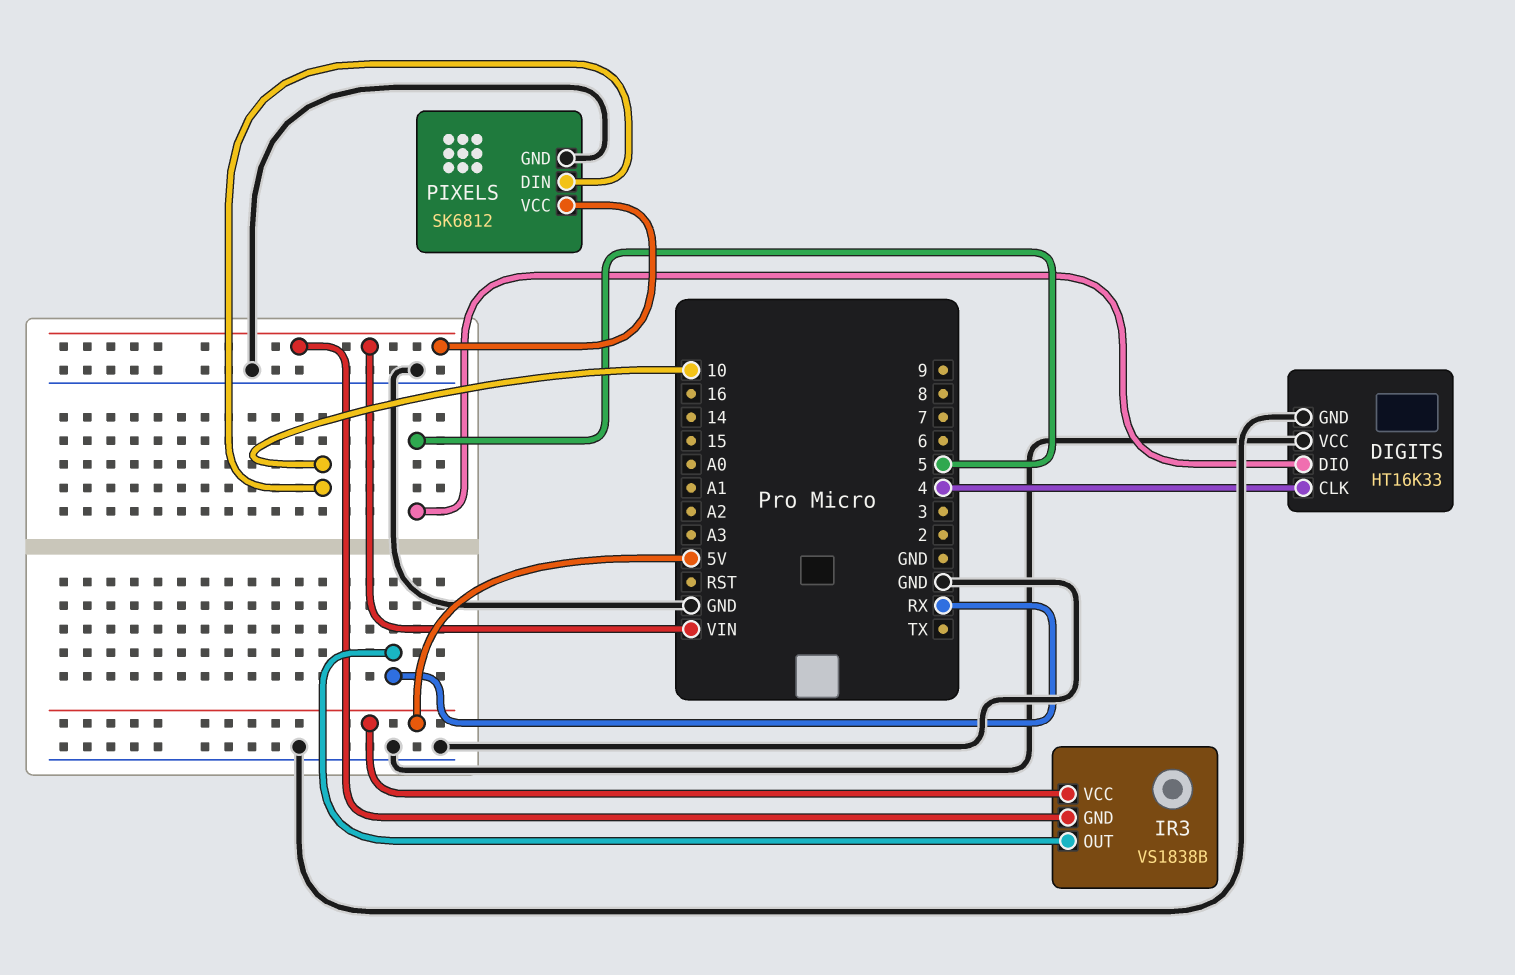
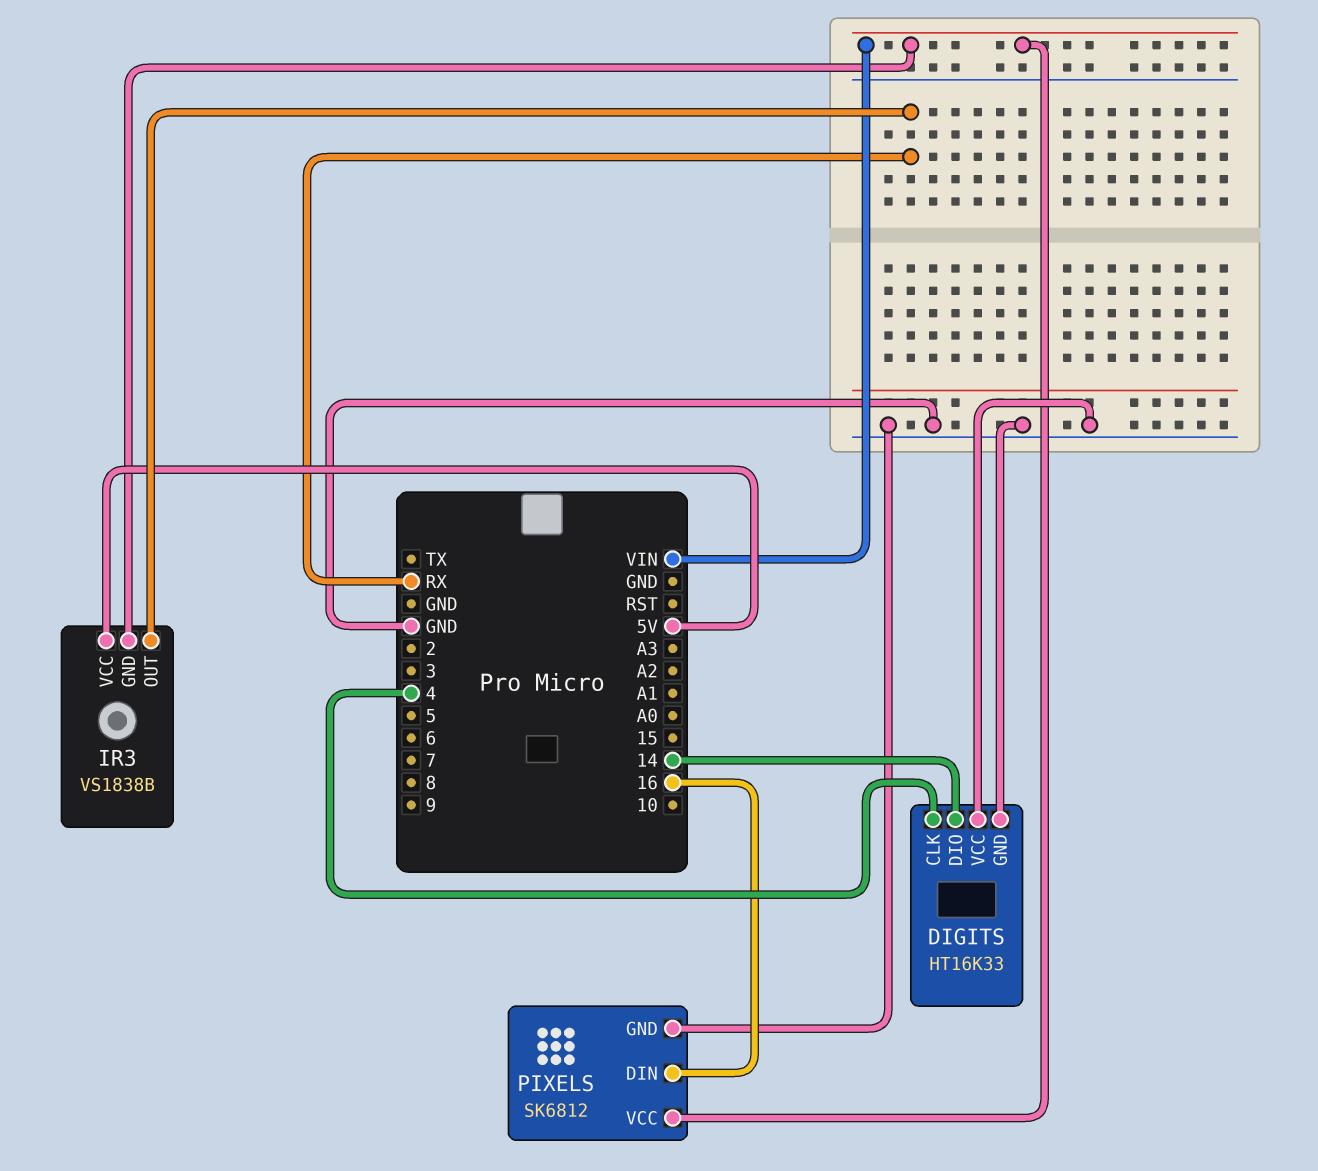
DIGITS pin DIO: 5 -> 14
PIXELS pin DIN: 10 -> 16

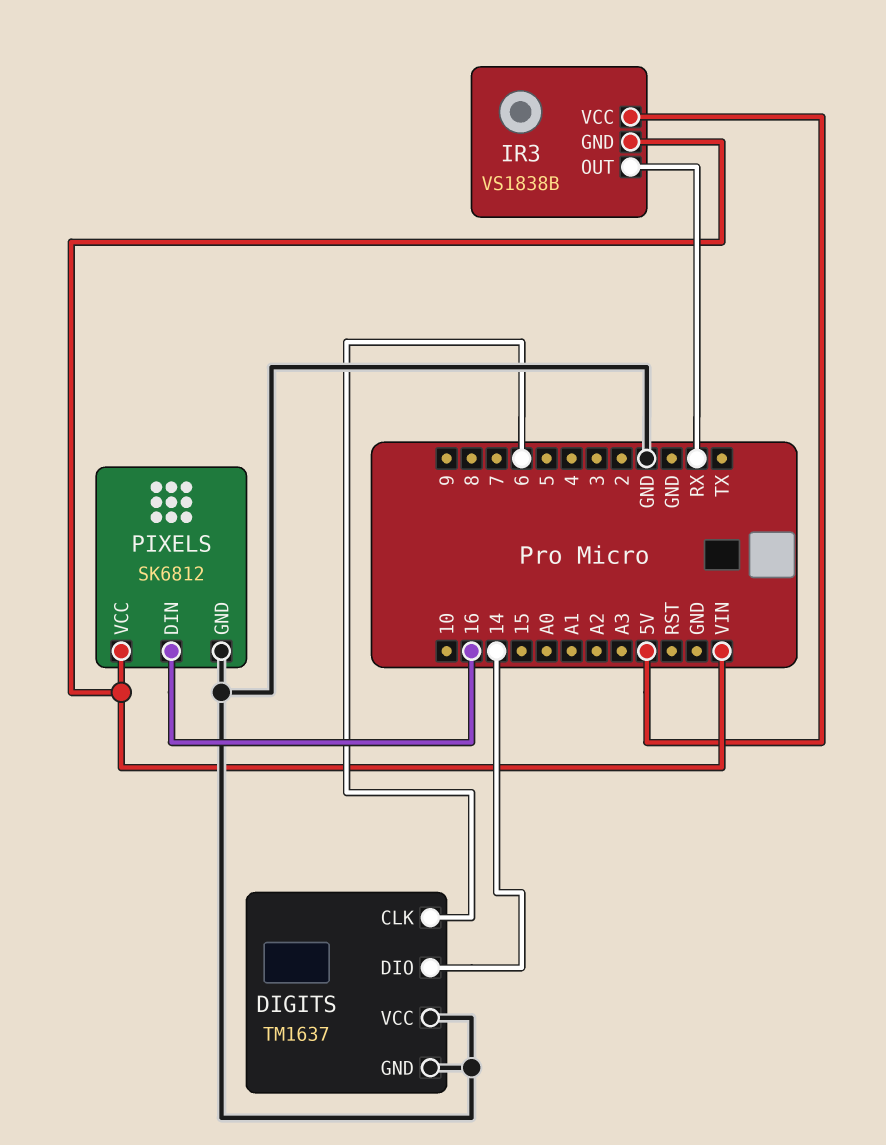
DIGITS: HT16K33 -> TM1637
DIGITS pin CLK: 4 -> 6

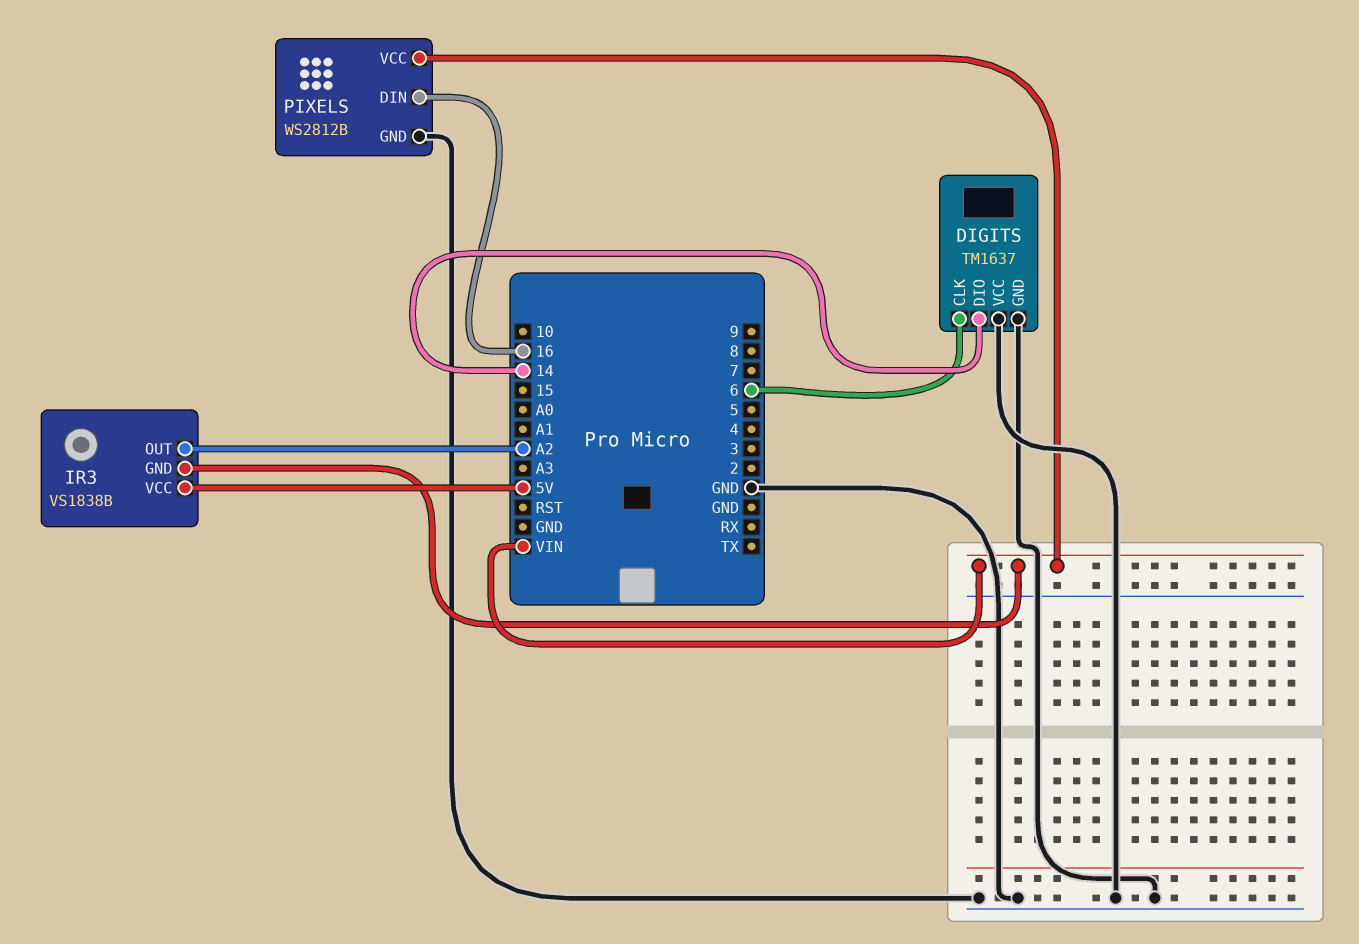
IR3 pin OUT: RX -> A2
PIXELS: SK6812 -> WS2812B

